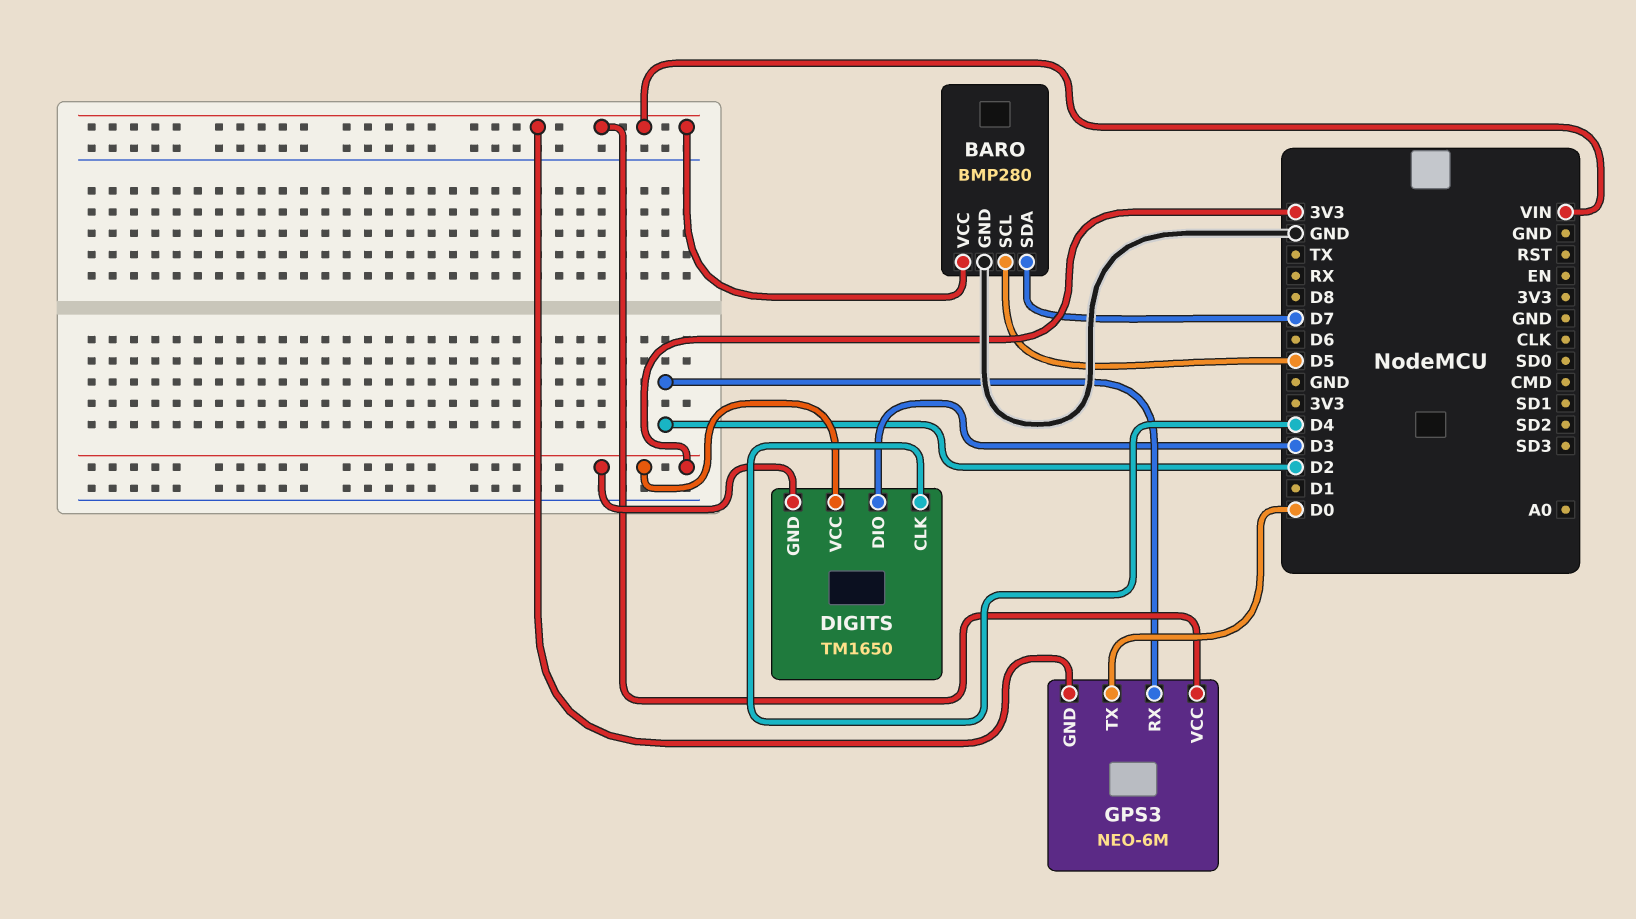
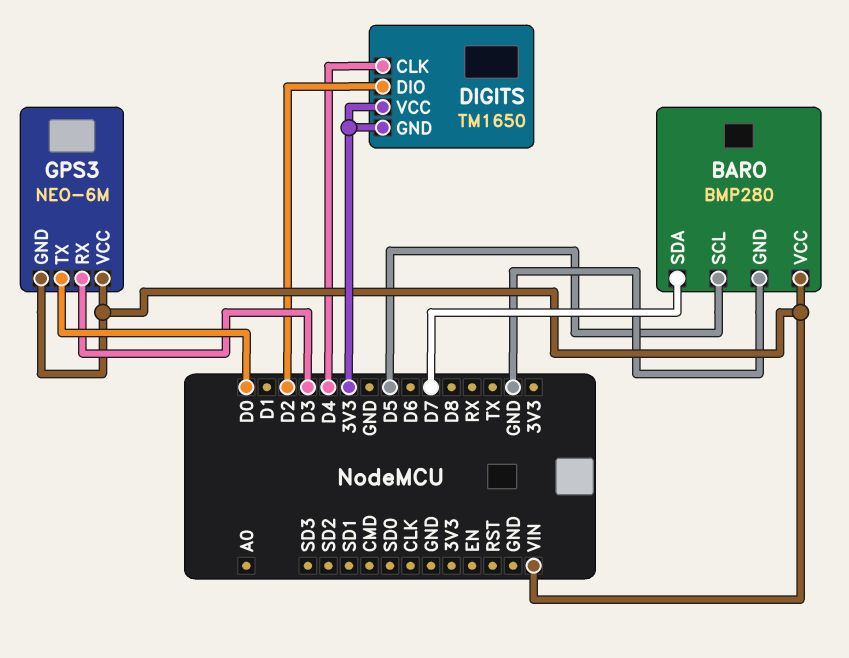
DIGITS pin DIO: D3 -> D2
GPS3 pin RX: D2 -> D3

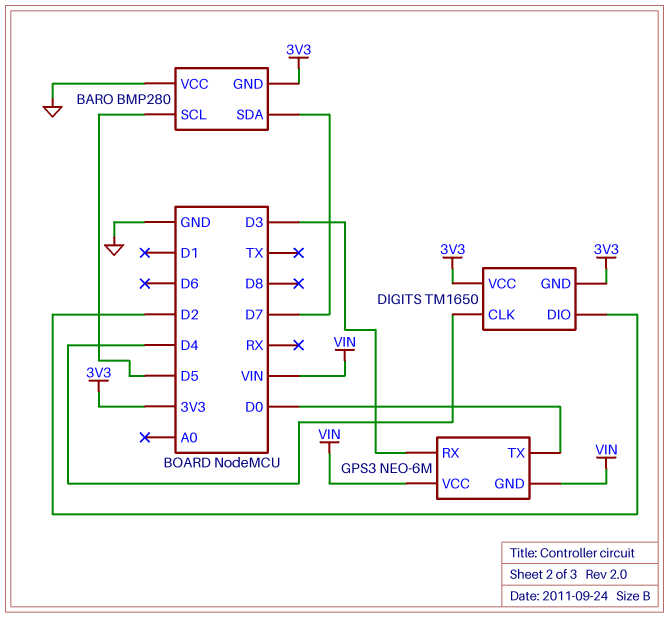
BARO pin GND: GND -> 3V3
BARO pin VCC: VIN -> GND

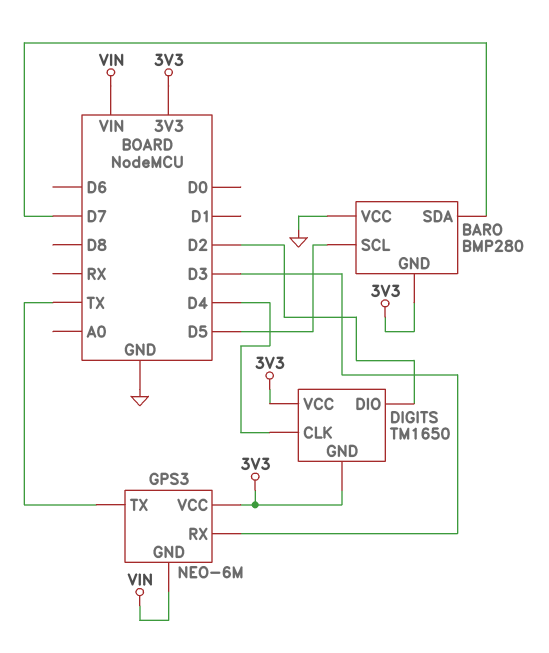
GPS3 pin TX: D0 -> TX
GPS3 pin VCC: VIN -> 3V3

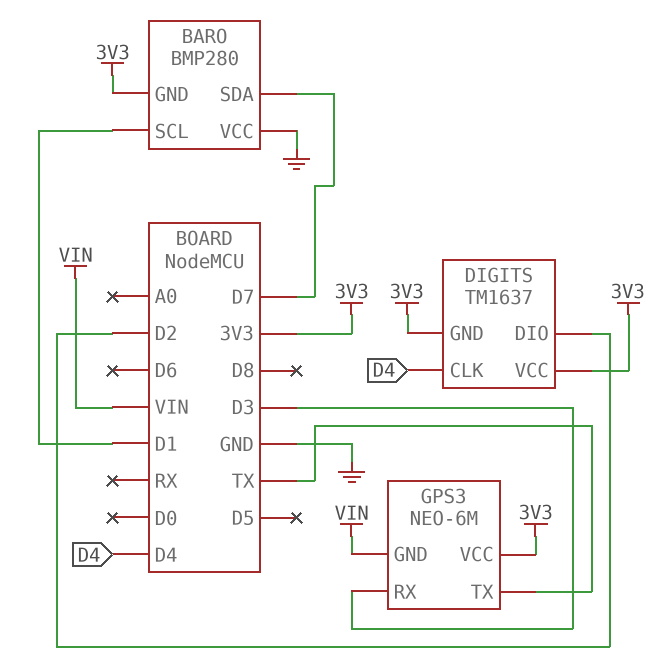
BARO pin SCL: D5 -> D1
DIGITS: TM1650 -> TM1637

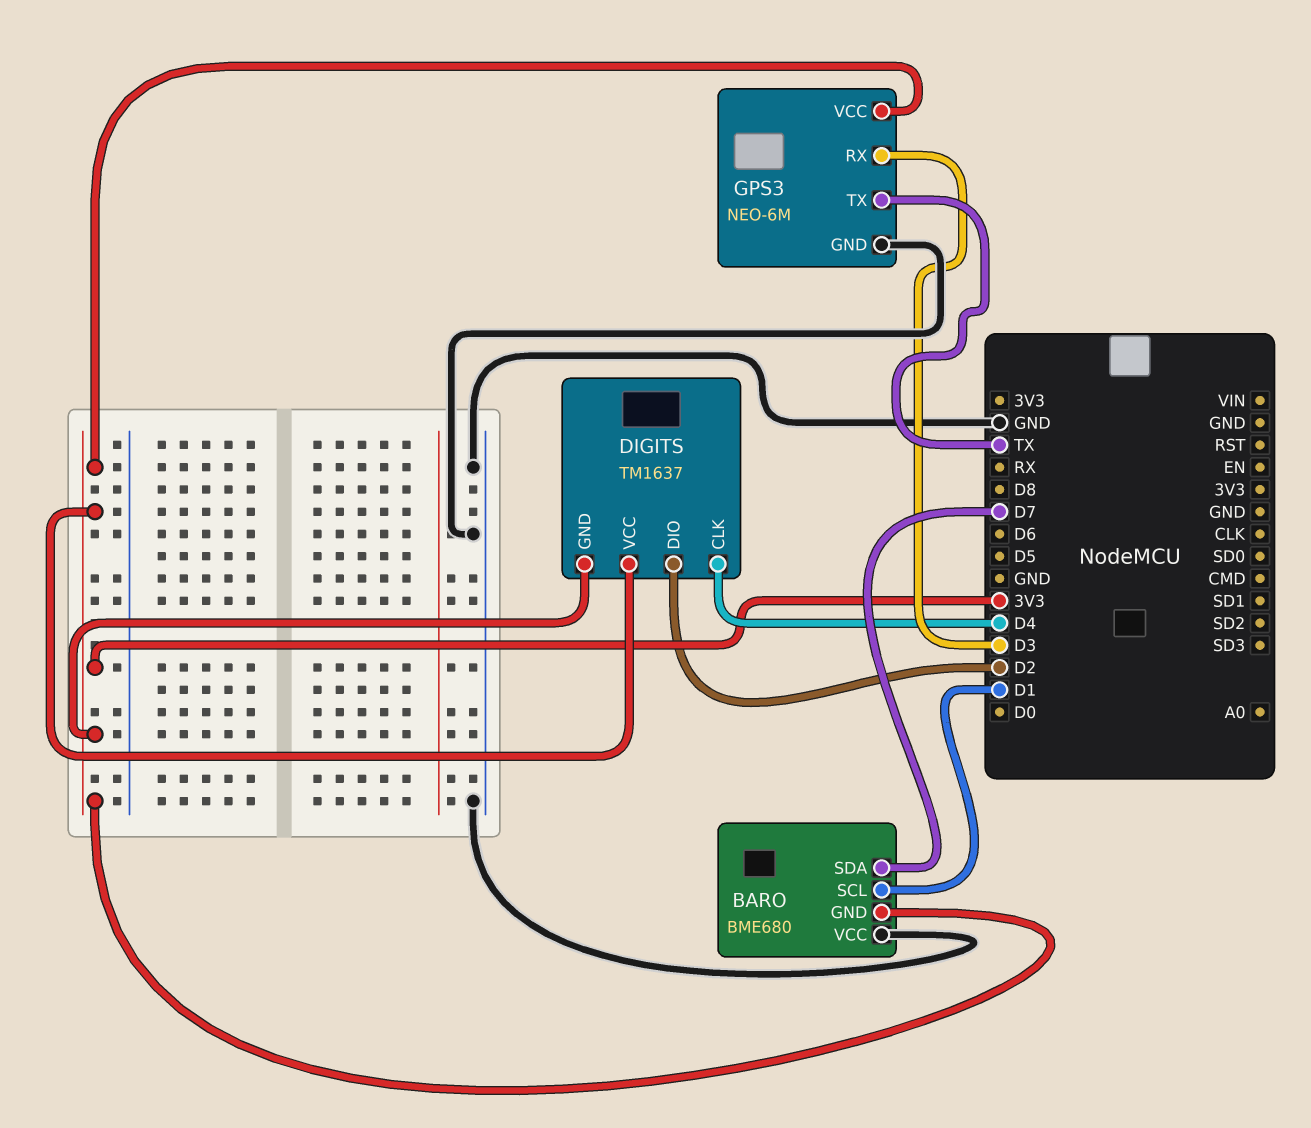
BARO: BMP280 -> BME680
GPS3 pin GND: VIN -> GND

